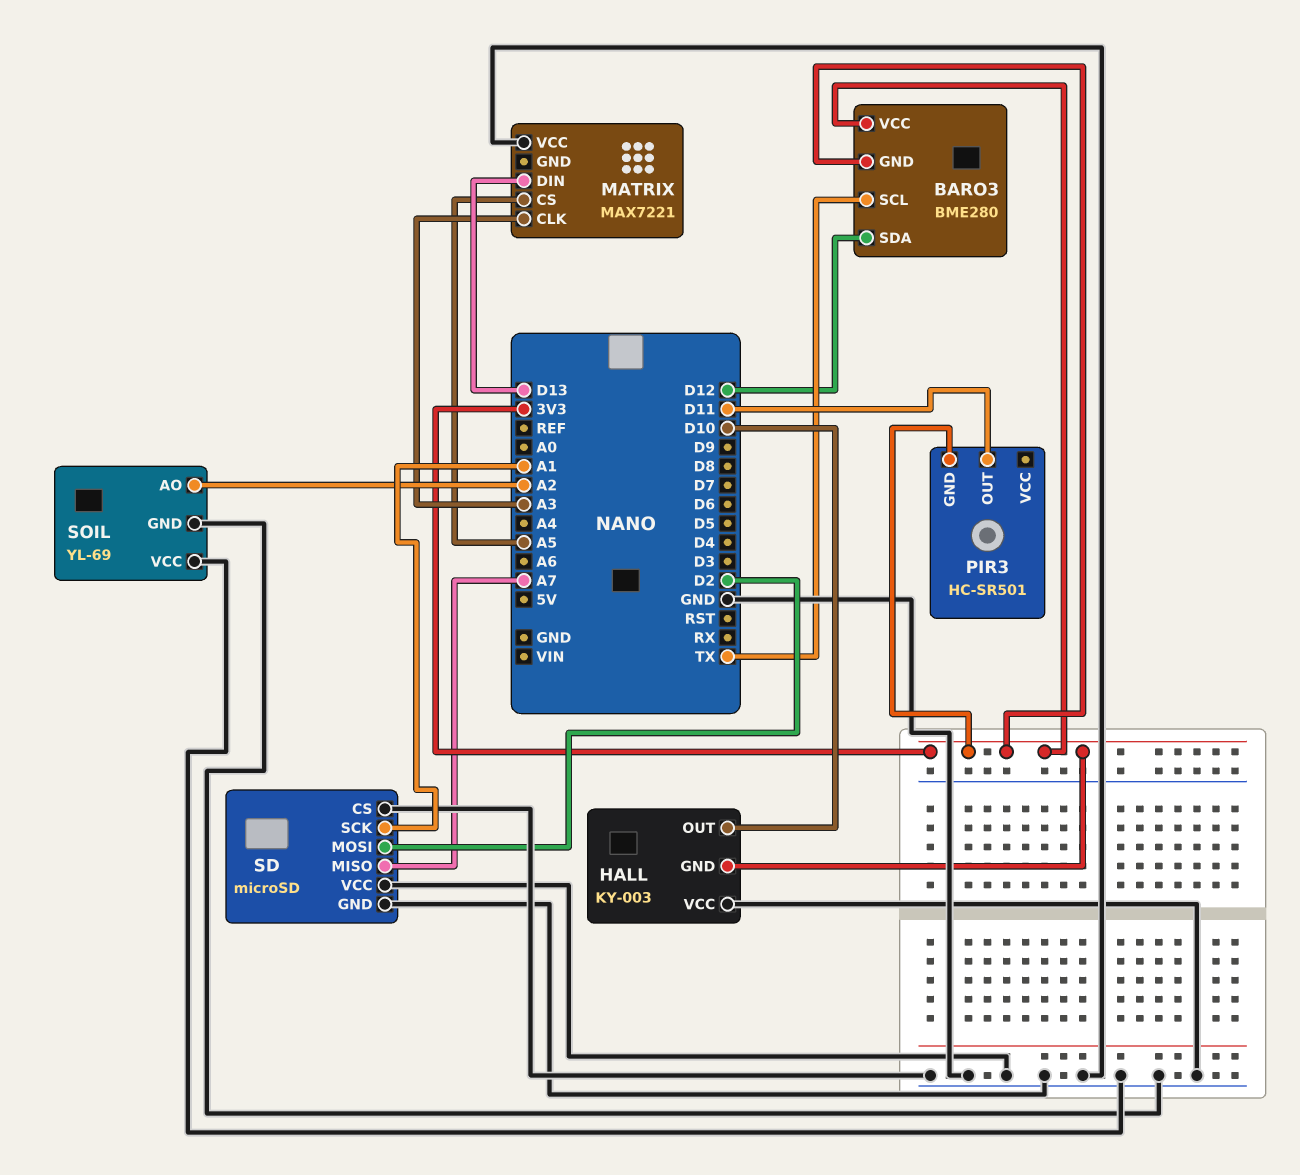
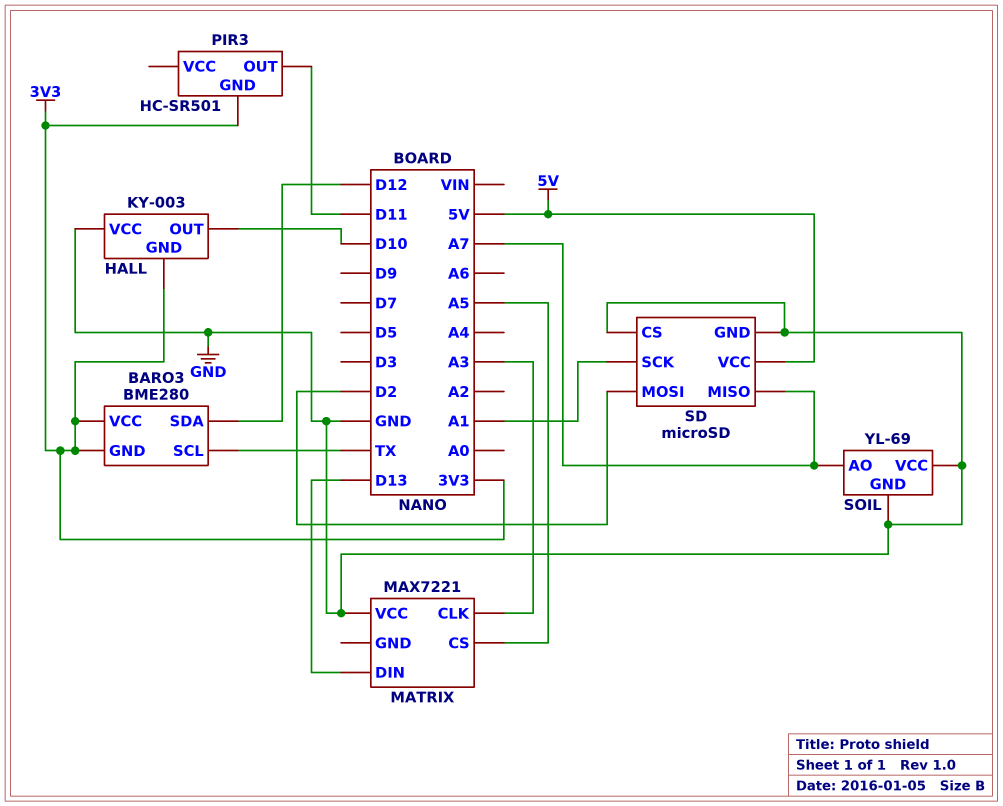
SD pin VCC: GND -> 5V
SOIL pin AO: A2 -> A7

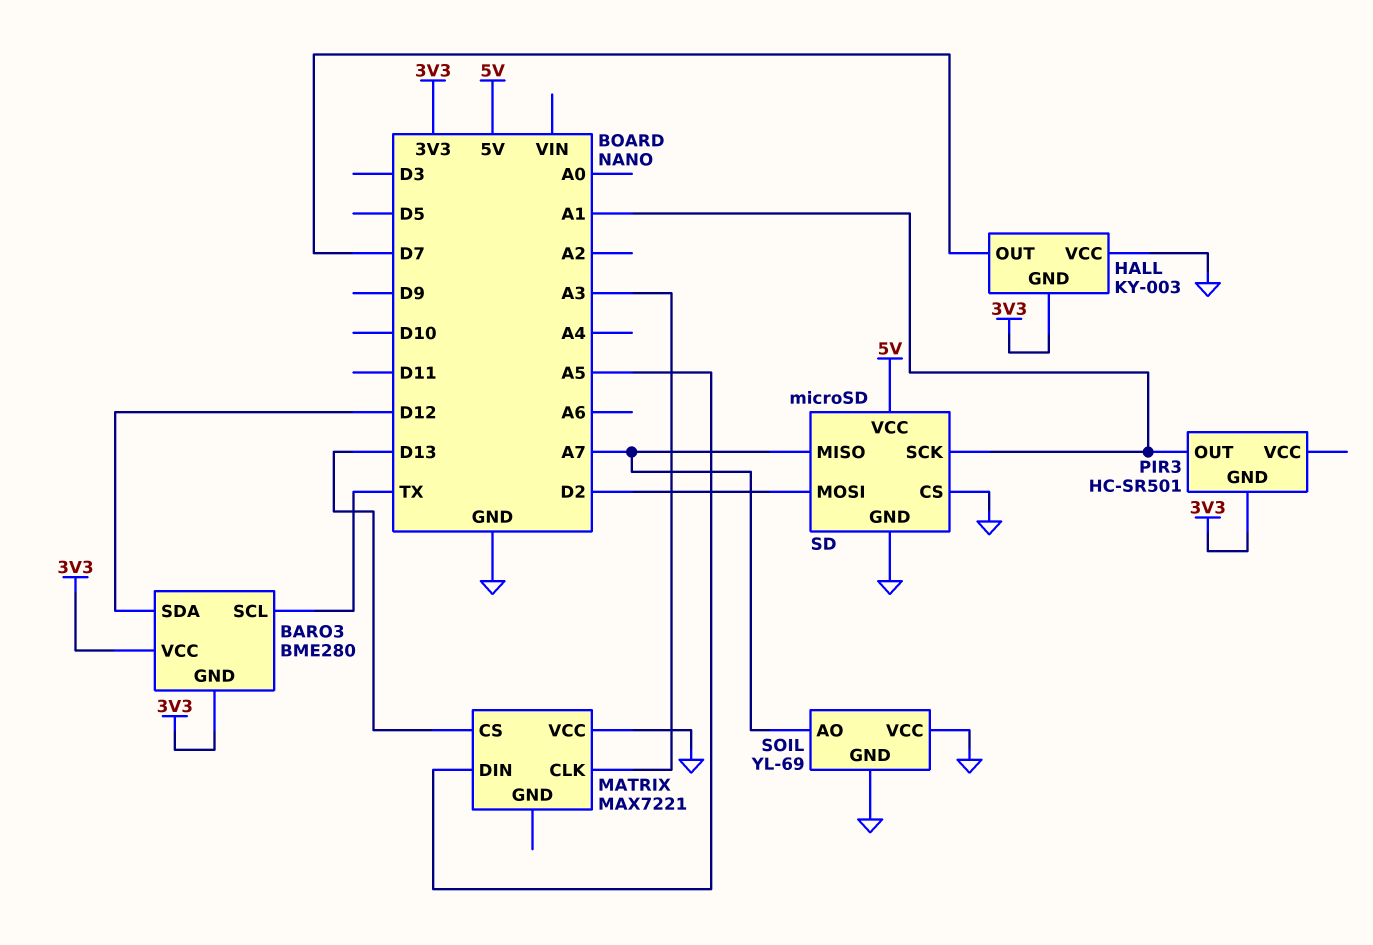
HALL pin OUT: D10 -> D7
MATRIX pin CS: A5 -> D13
MATRIX pin DIN: D13 -> A5
PIR3 pin OUT: D11 -> A1

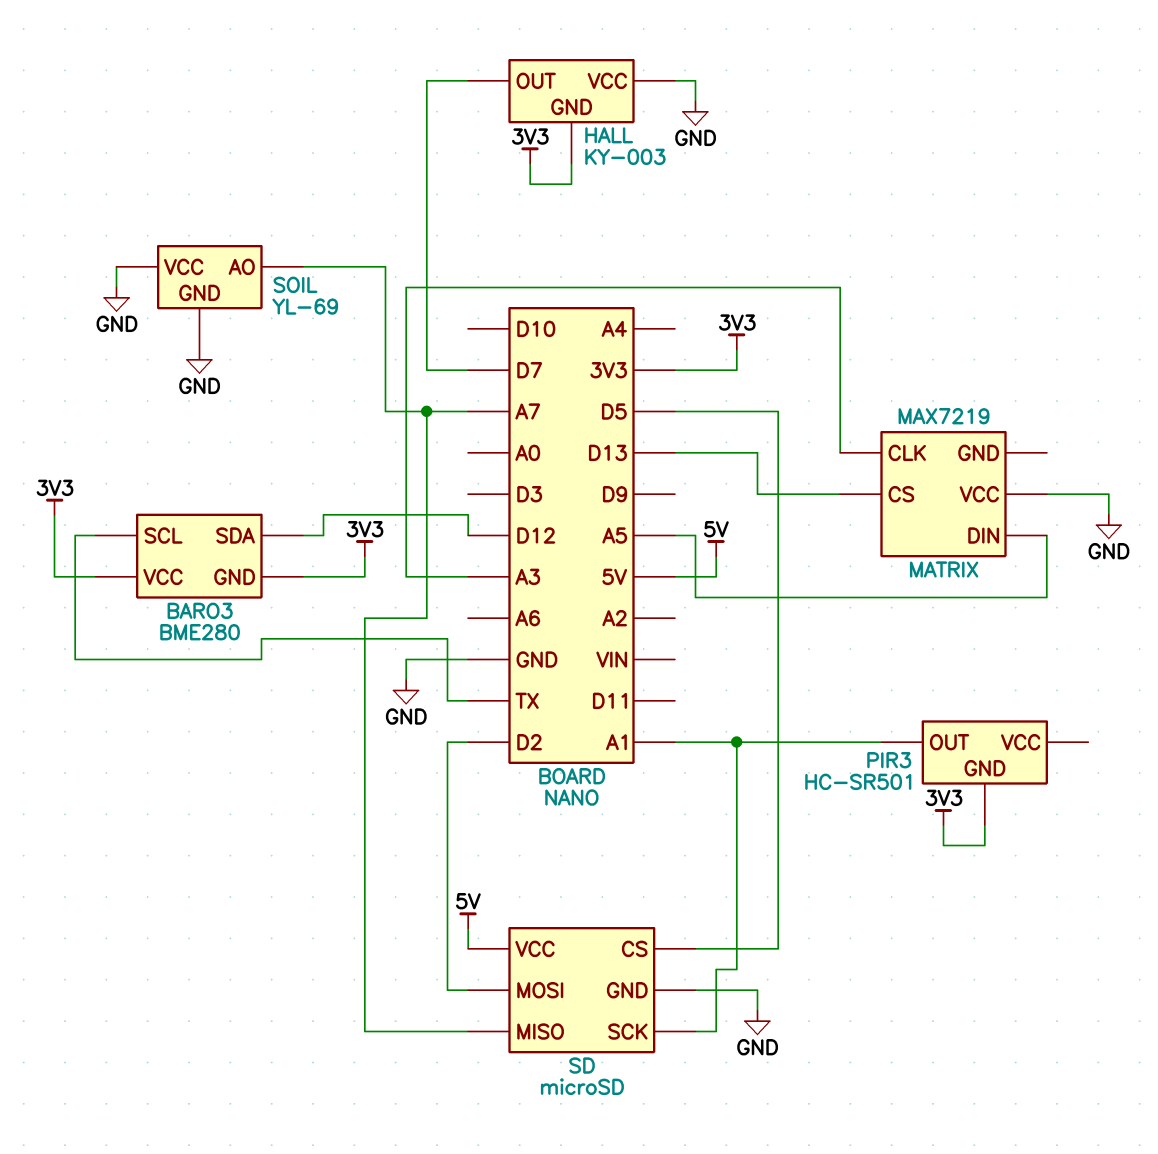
MATRIX: MAX7221 -> MAX7219
SD pin CS: GND -> D5

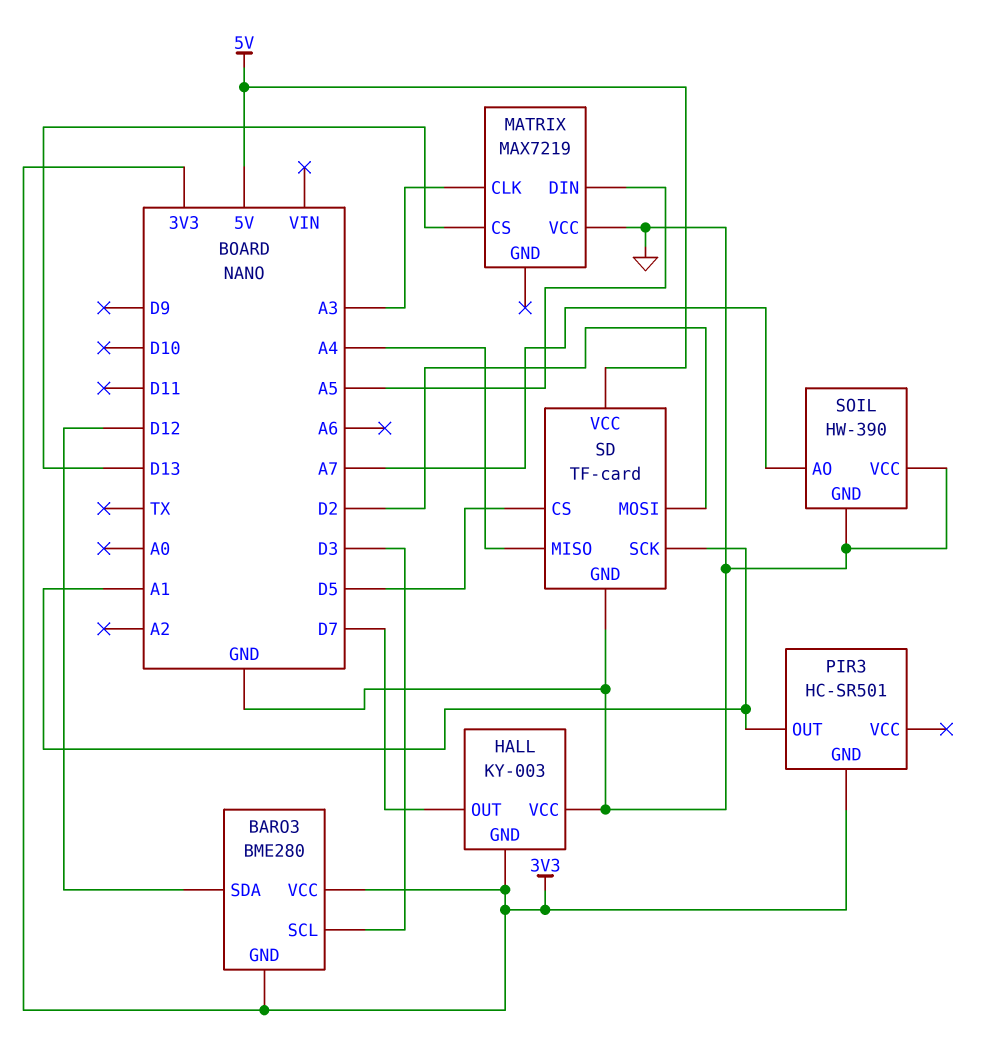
BARO3 pin SCL: TX -> D3
SD: microSD -> TF-card
SD pin MISO: A7 -> A4
SOIL: YL-69 -> HW-390

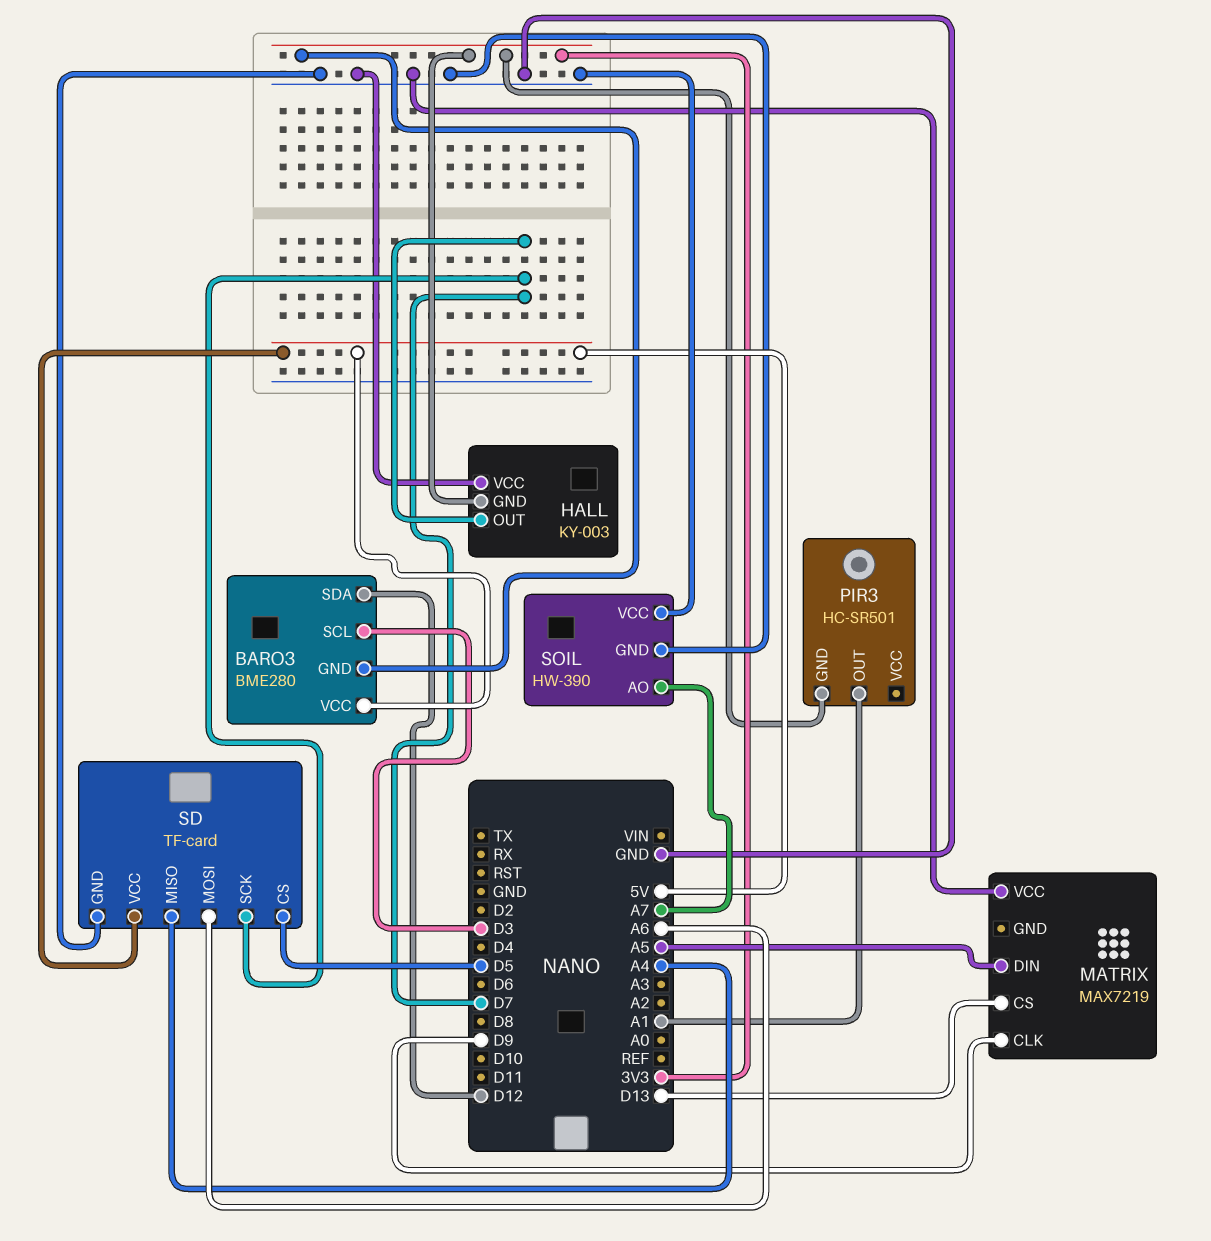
BARO3 pin VCC: 3V3 -> 5V
MATRIX pin CLK: A3 -> D9
SD pin MOSI: D2 -> A6
SD pin SCK: A1 -> D7

